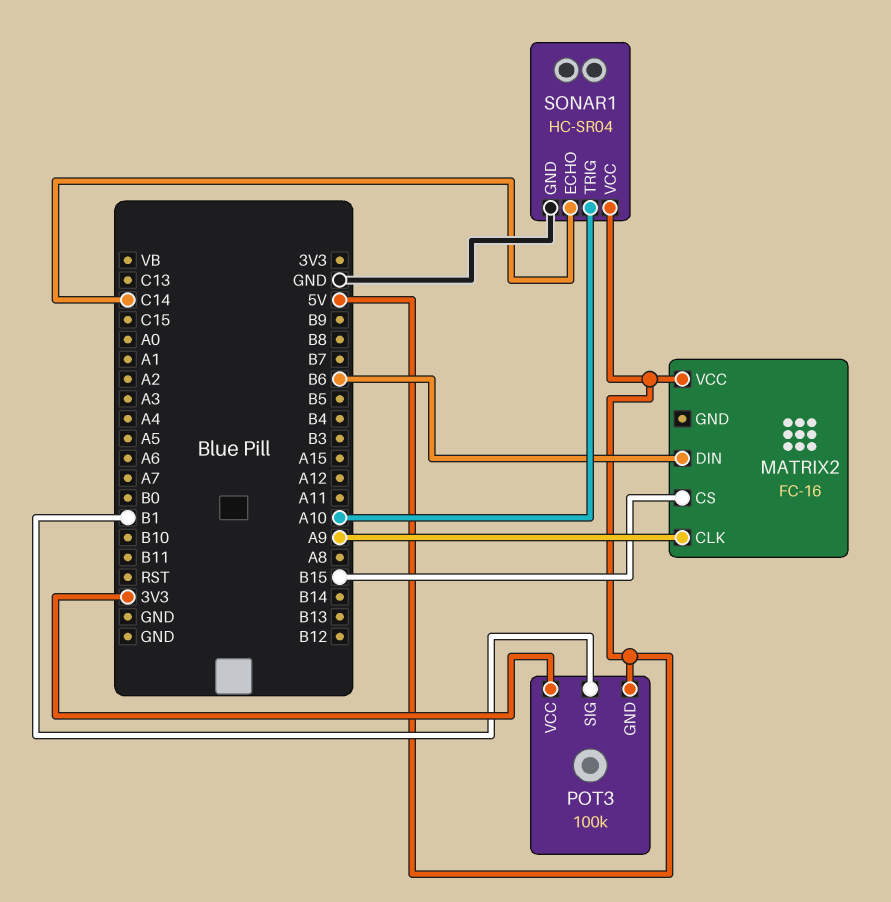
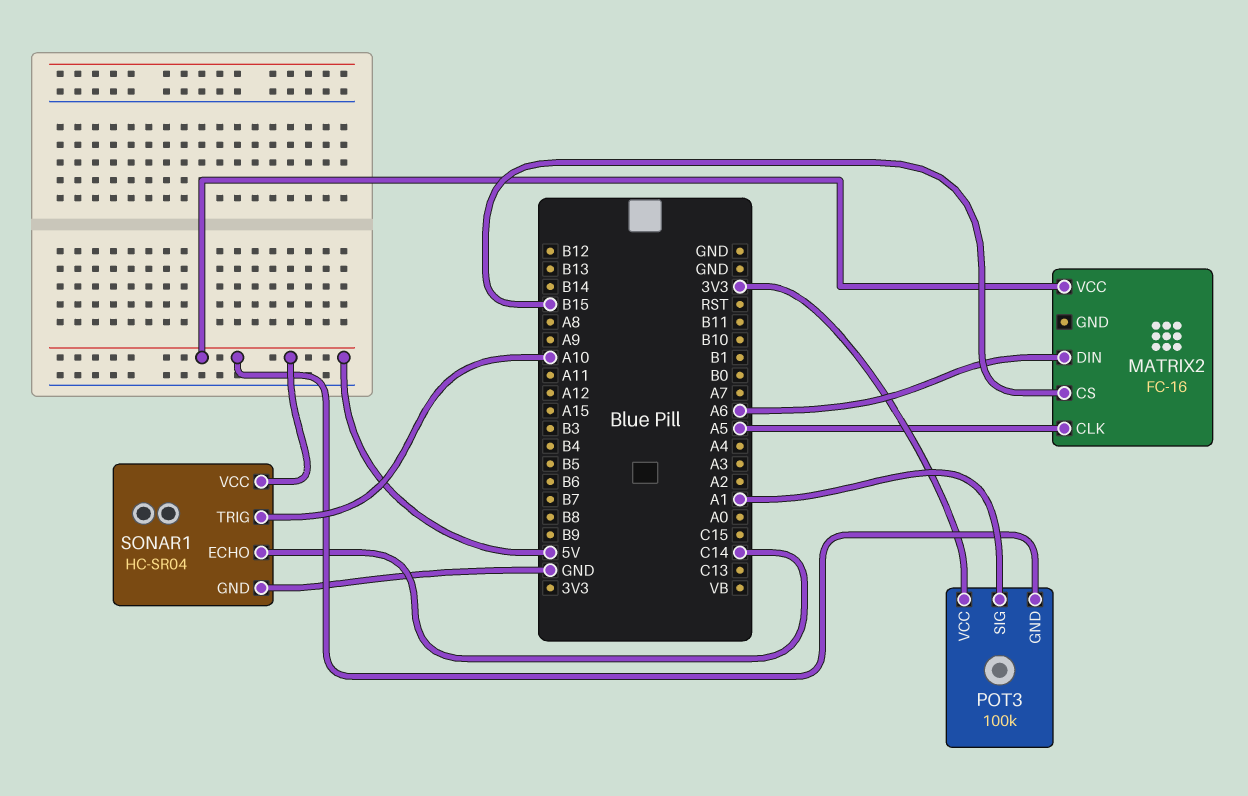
MATRIX2 pin CLK: A9 -> A5
MATRIX2 pin DIN: B6 -> A6
POT3 pin SIG: B1 -> A1

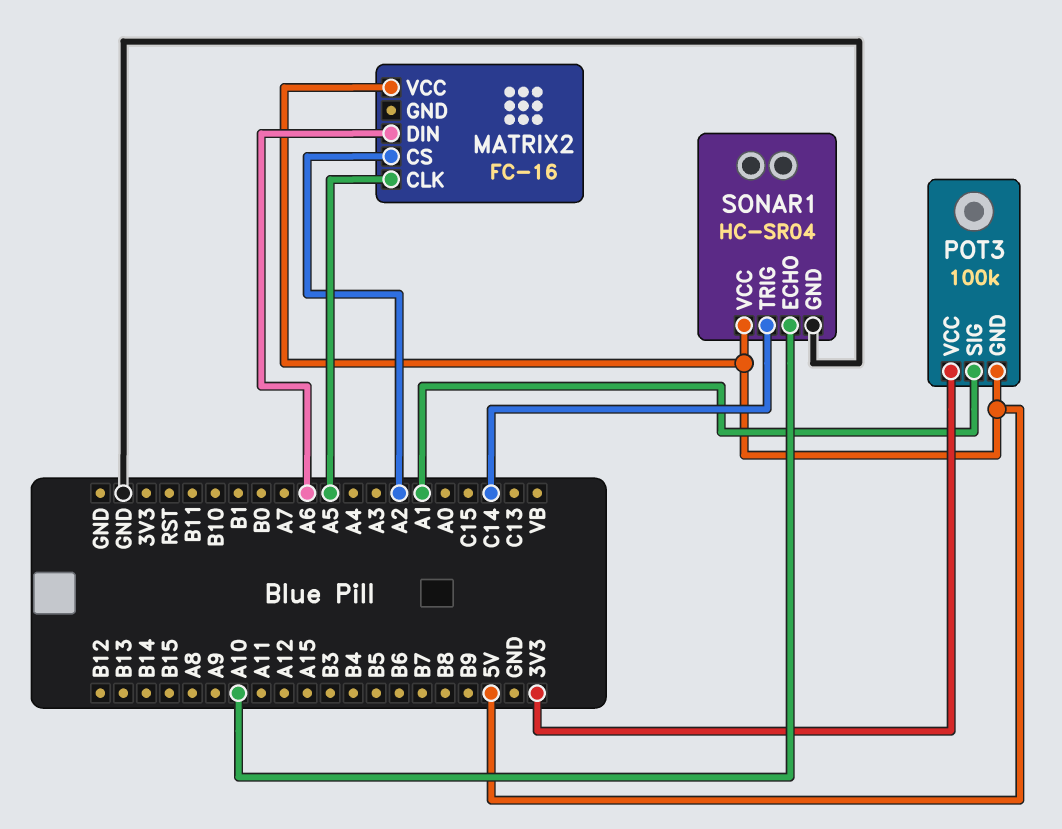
MATRIX2 pin CS: B15 -> A2
SONAR1 pin ECHO: C14 -> A10
SONAR1 pin TRIG: A10 -> C14

